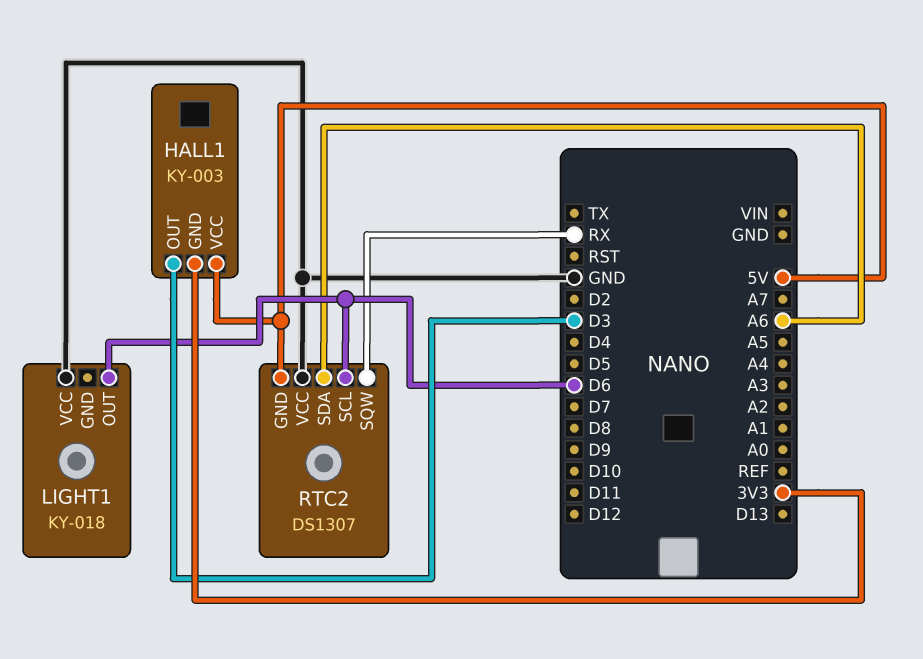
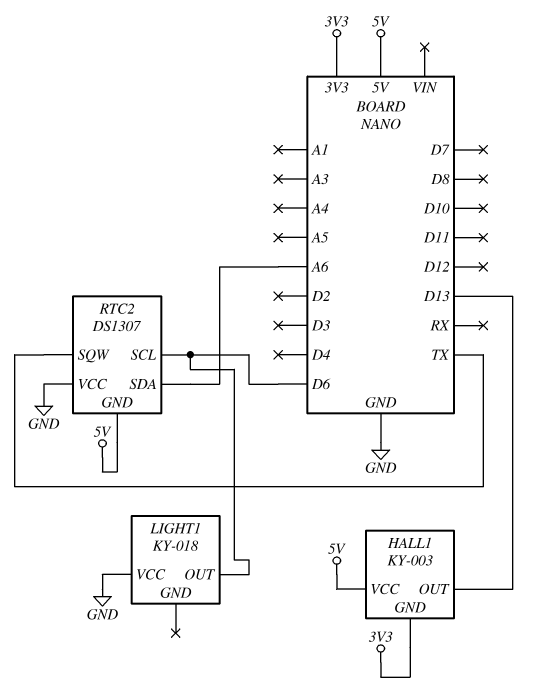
HALL1 pin OUT: D3 -> D13
RTC2 pin SQW: RX -> TX

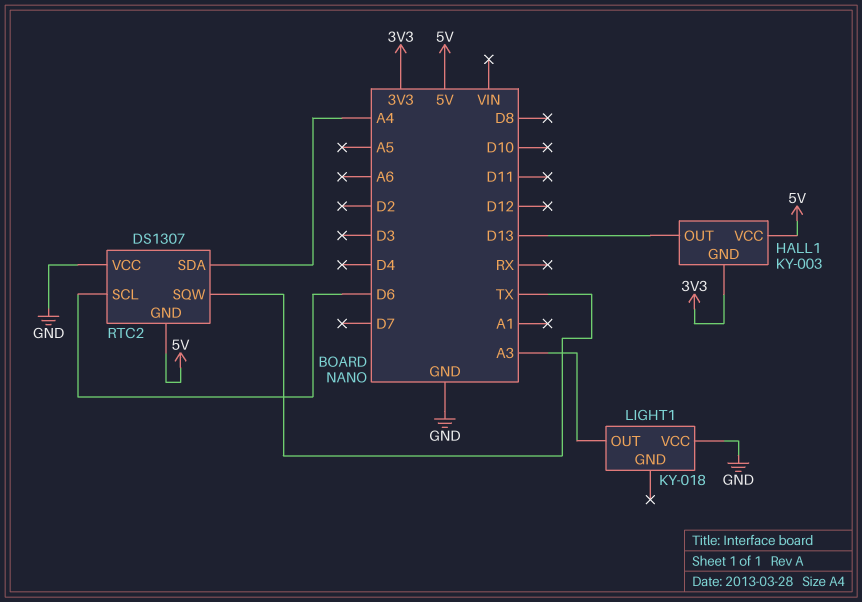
LIGHT1 pin OUT: D6 -> A3
RTC2 pin SDA: A6 -> A4

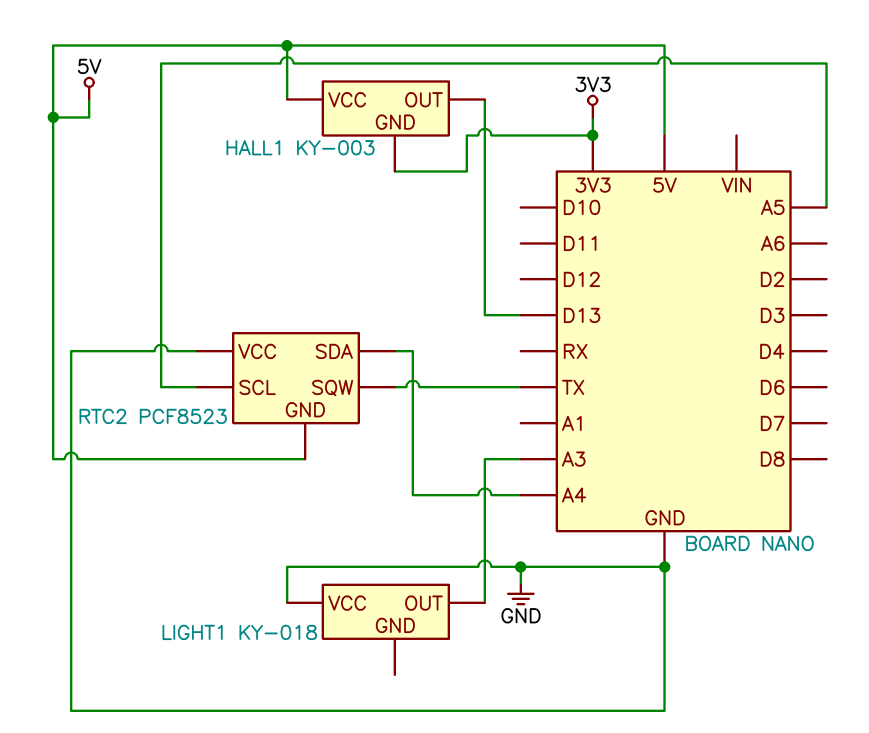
RTC2: DS1307 -> PCF8523
RTC2 pin SCL: D6 -> A5

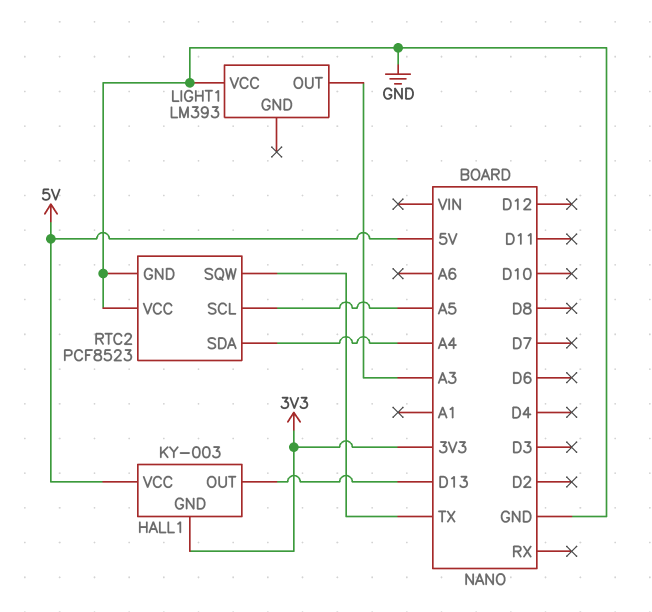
LIGHT1: KY-018 -> LM393
RTC2 pin GND: 5V -> GND

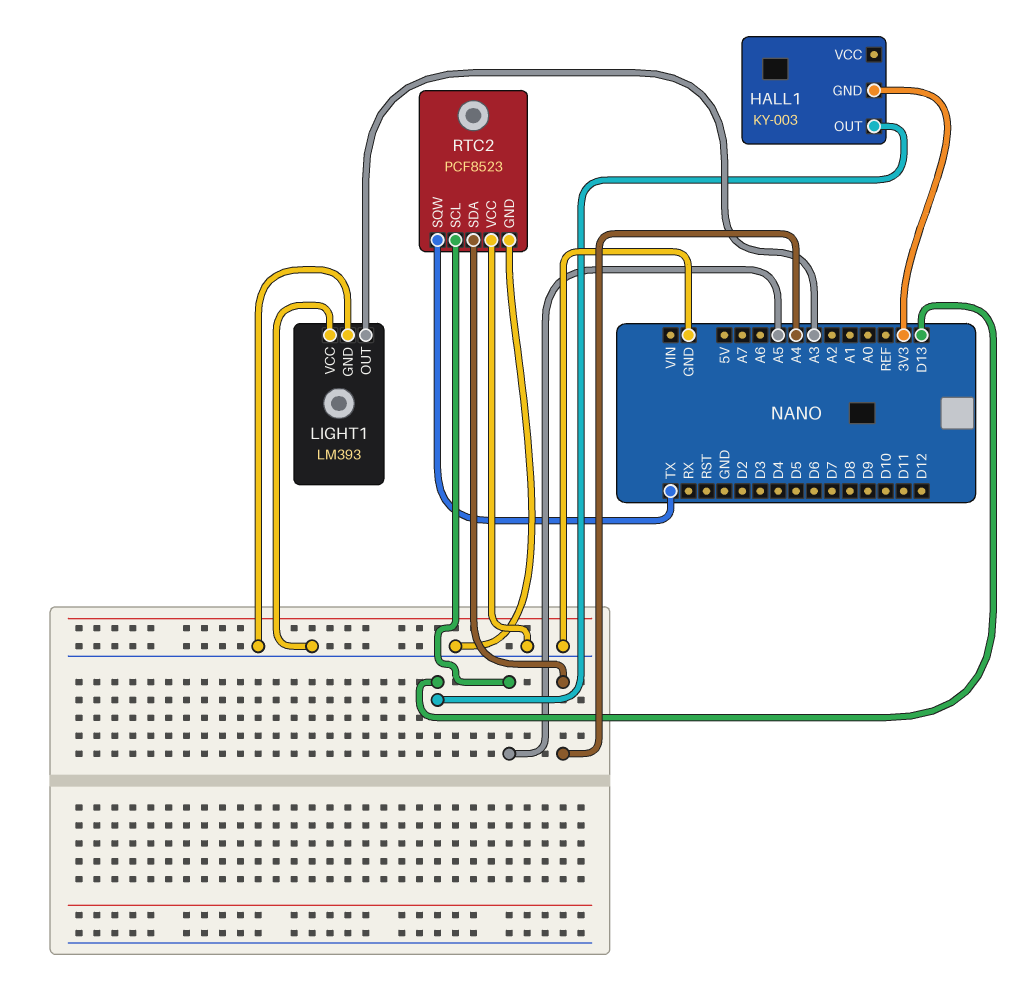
HALL1 pin VCC: 5V -> none
LIGHT1 pin GND: none -> GND

